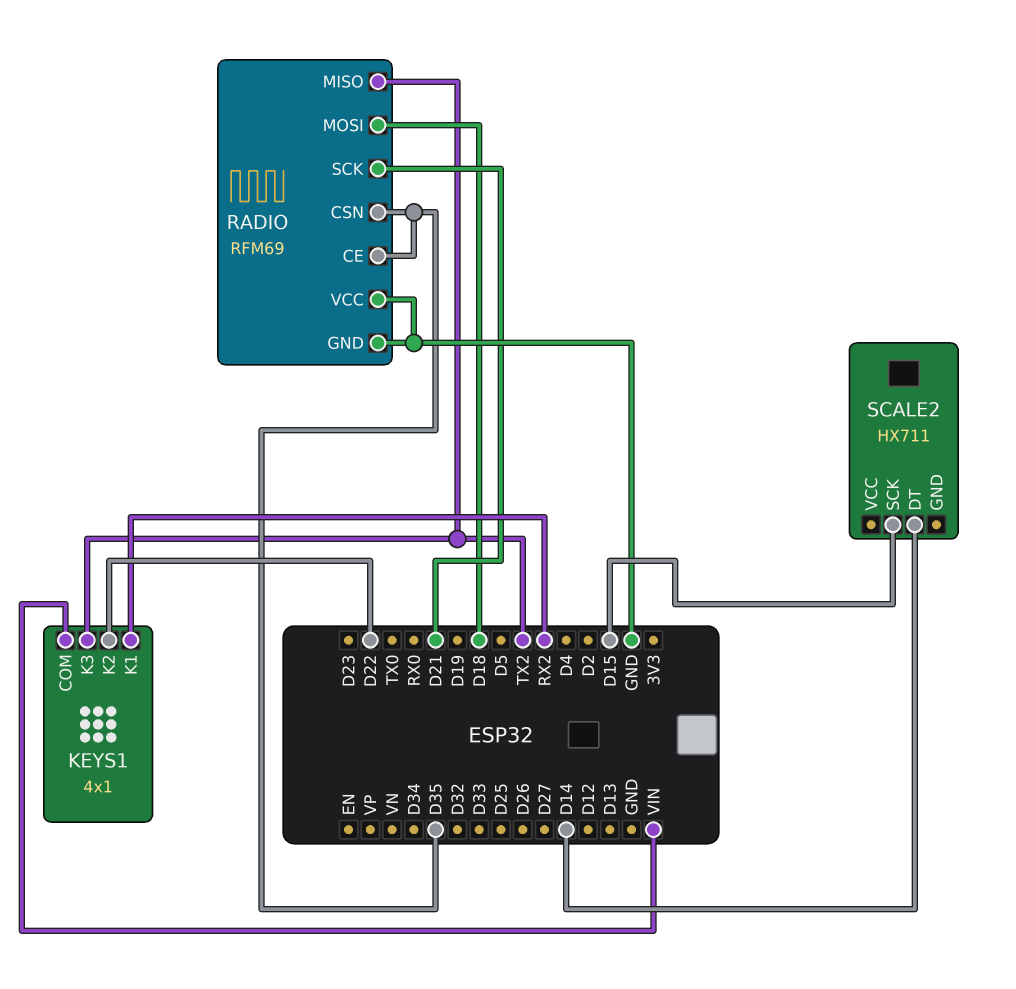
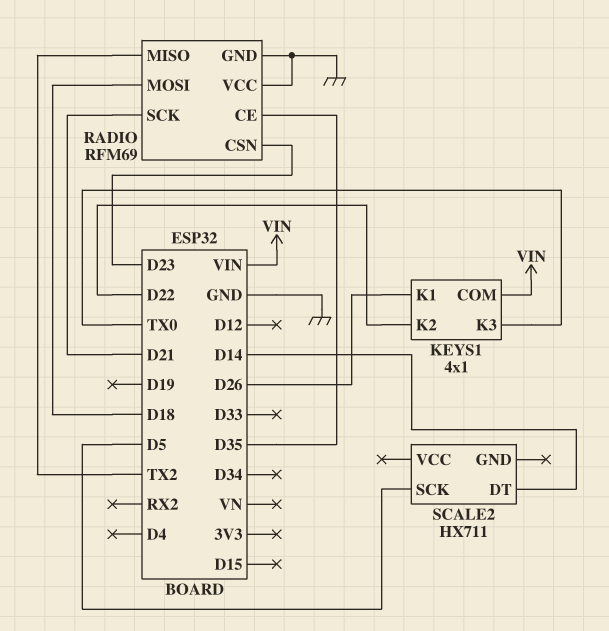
KEYS1 pin K1: RX2 -> D26
KEYS1 pin K3: TX2 -> TX0
RADIO pin CSN: D35 -> D23
SCALE2 pin SCK: D15 -> D5

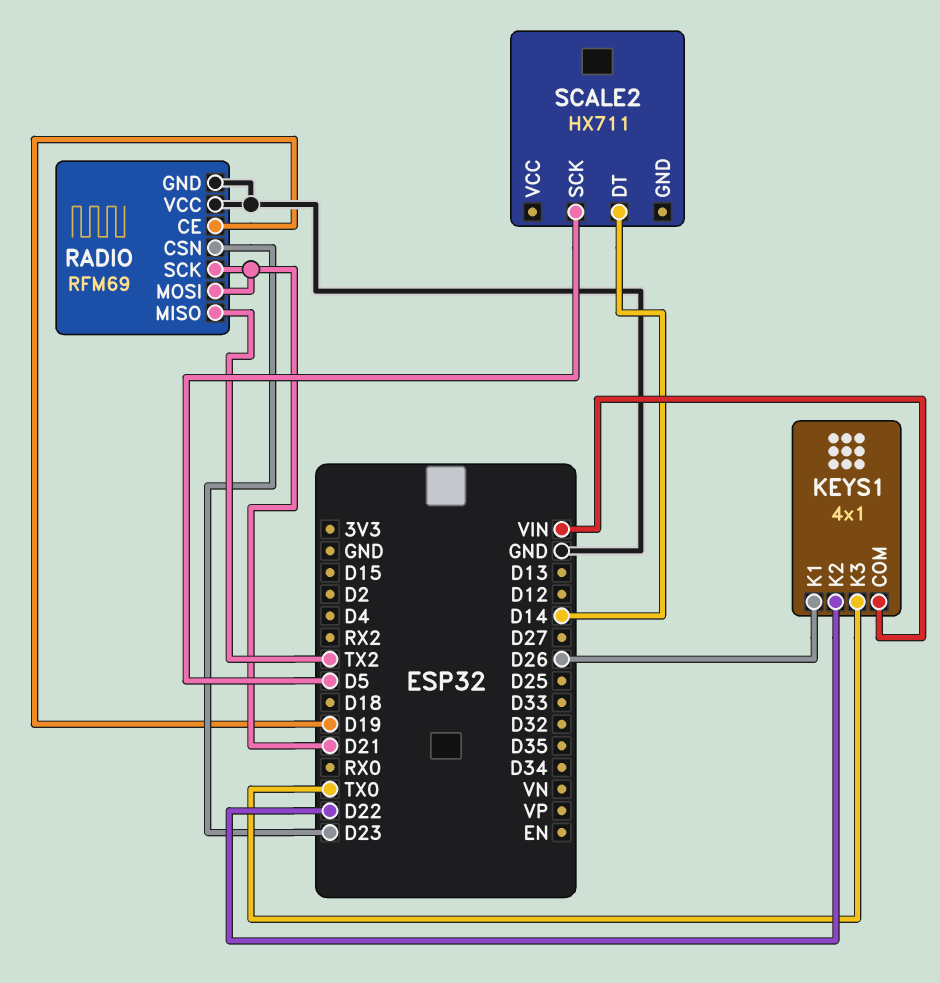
RADIO pin CE: D35 -> D19
RADIO pin MOSI: D18 -> D21

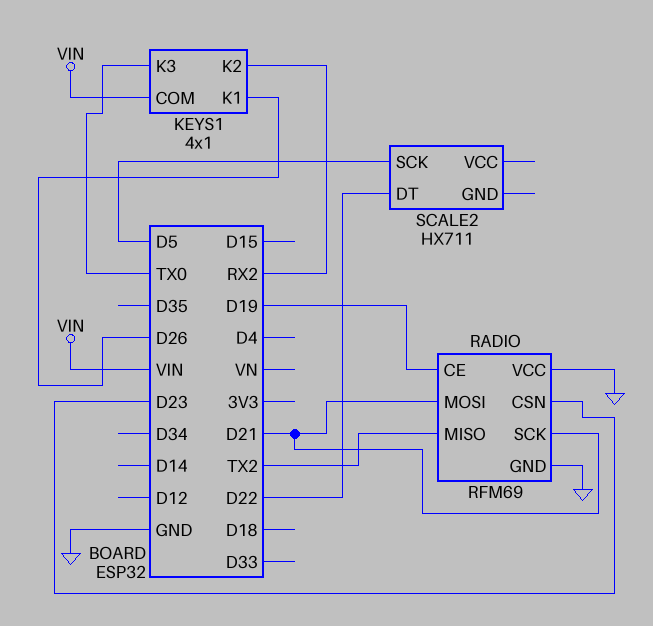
KEYS1 pin K2: D22 -> RX2
SCALE2 pin DT: D14 -> D22

